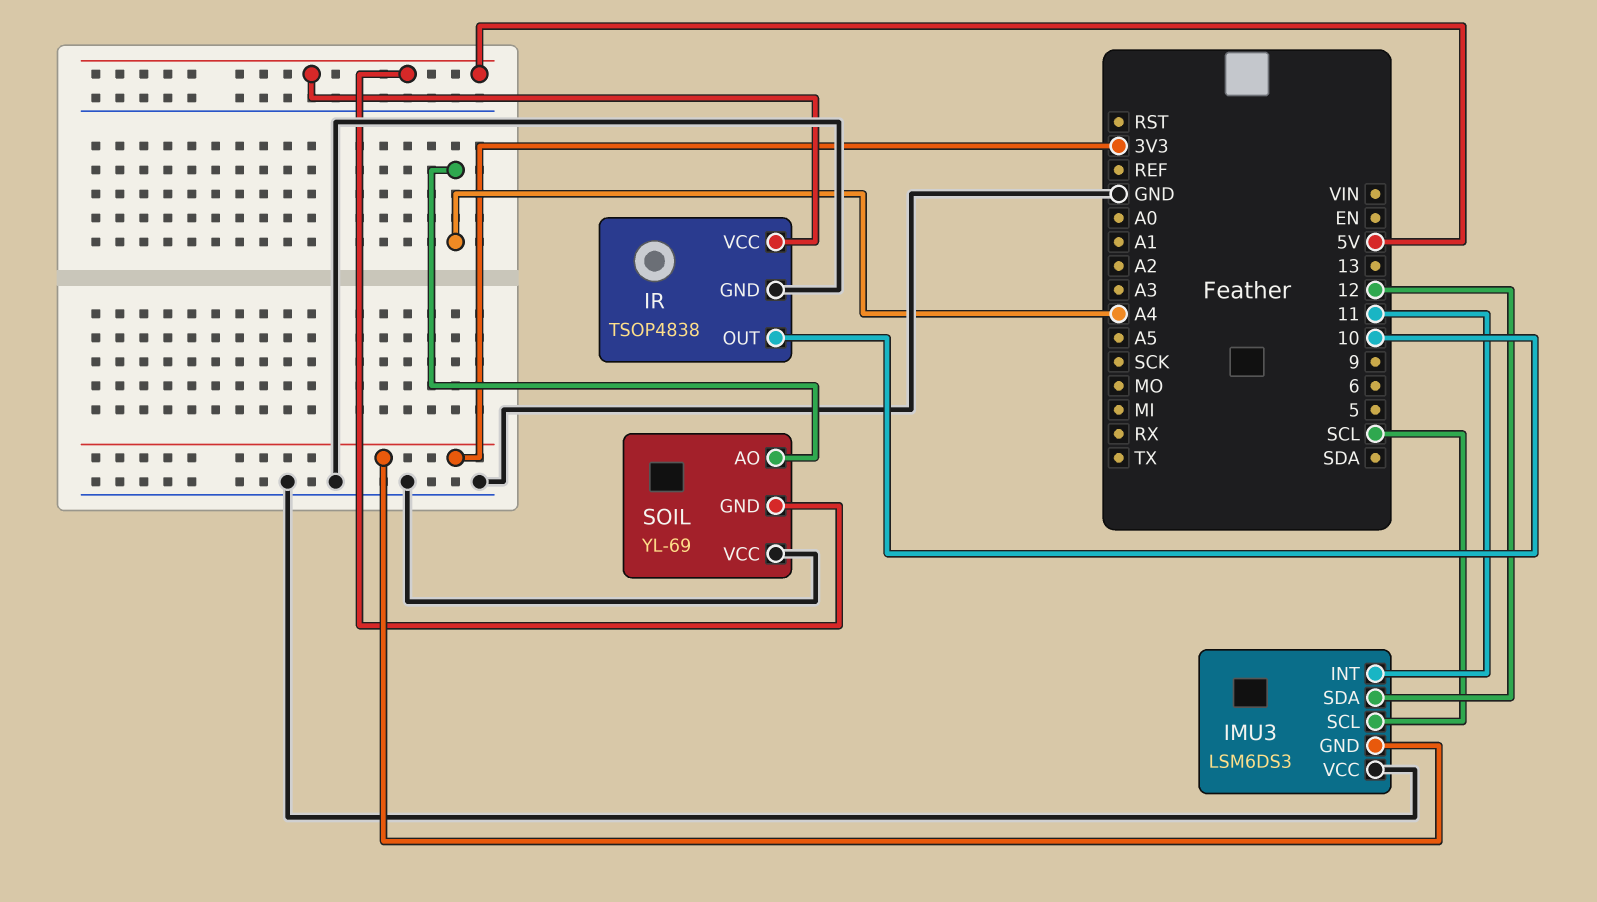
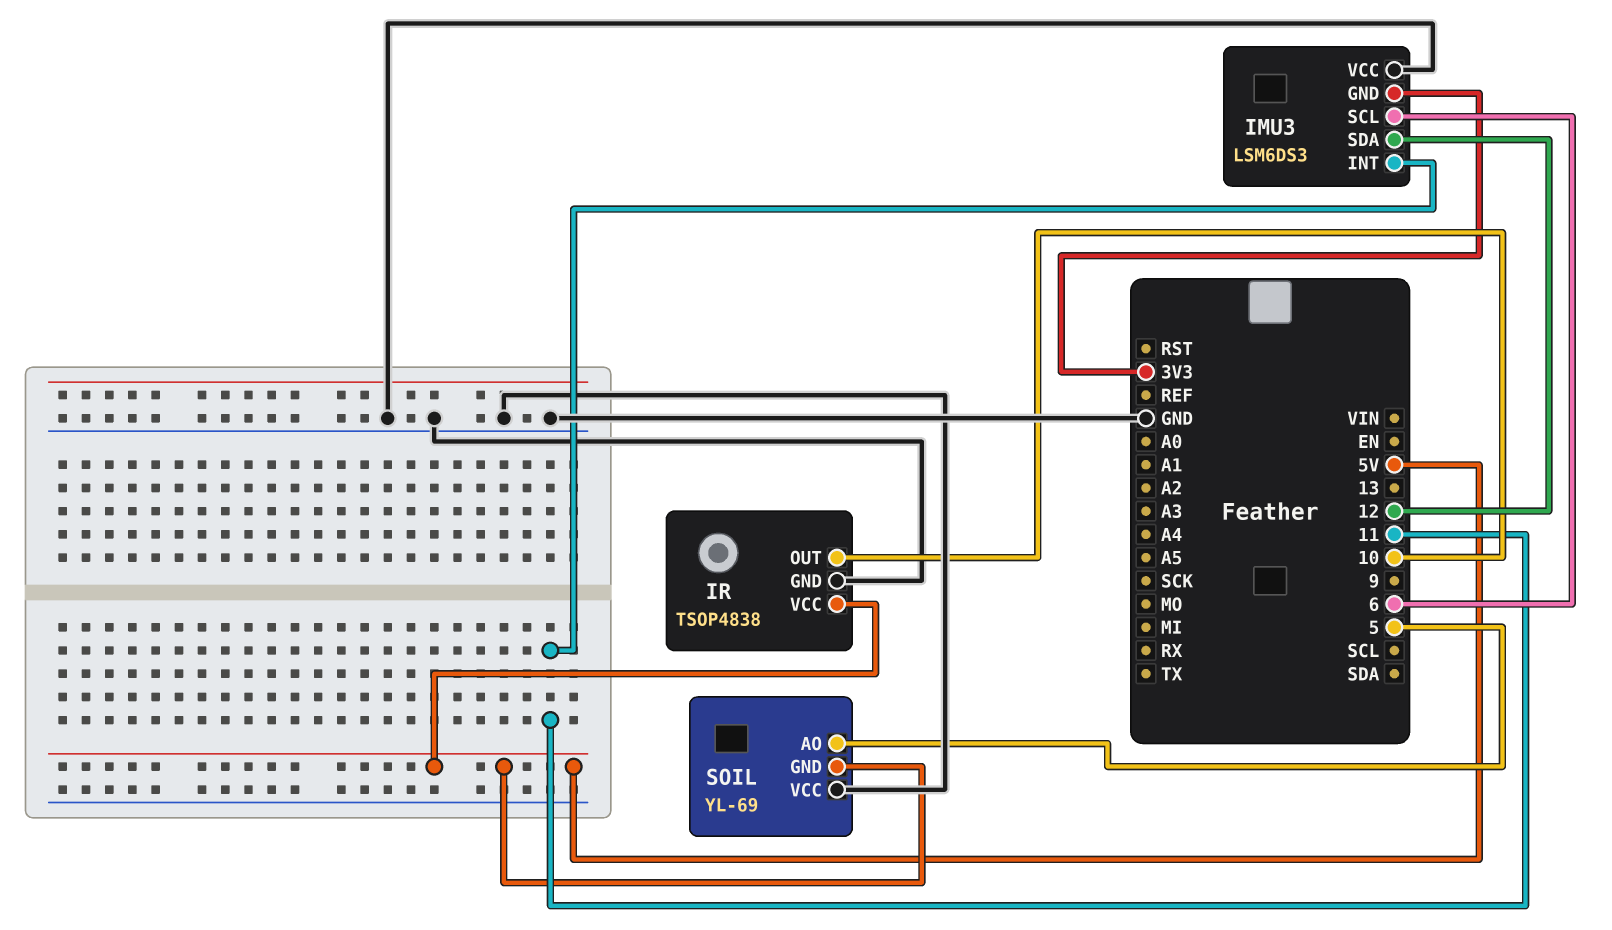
IMU3 pin SCL: SCL -> 6
SOIL pin AO: A4 -> 5

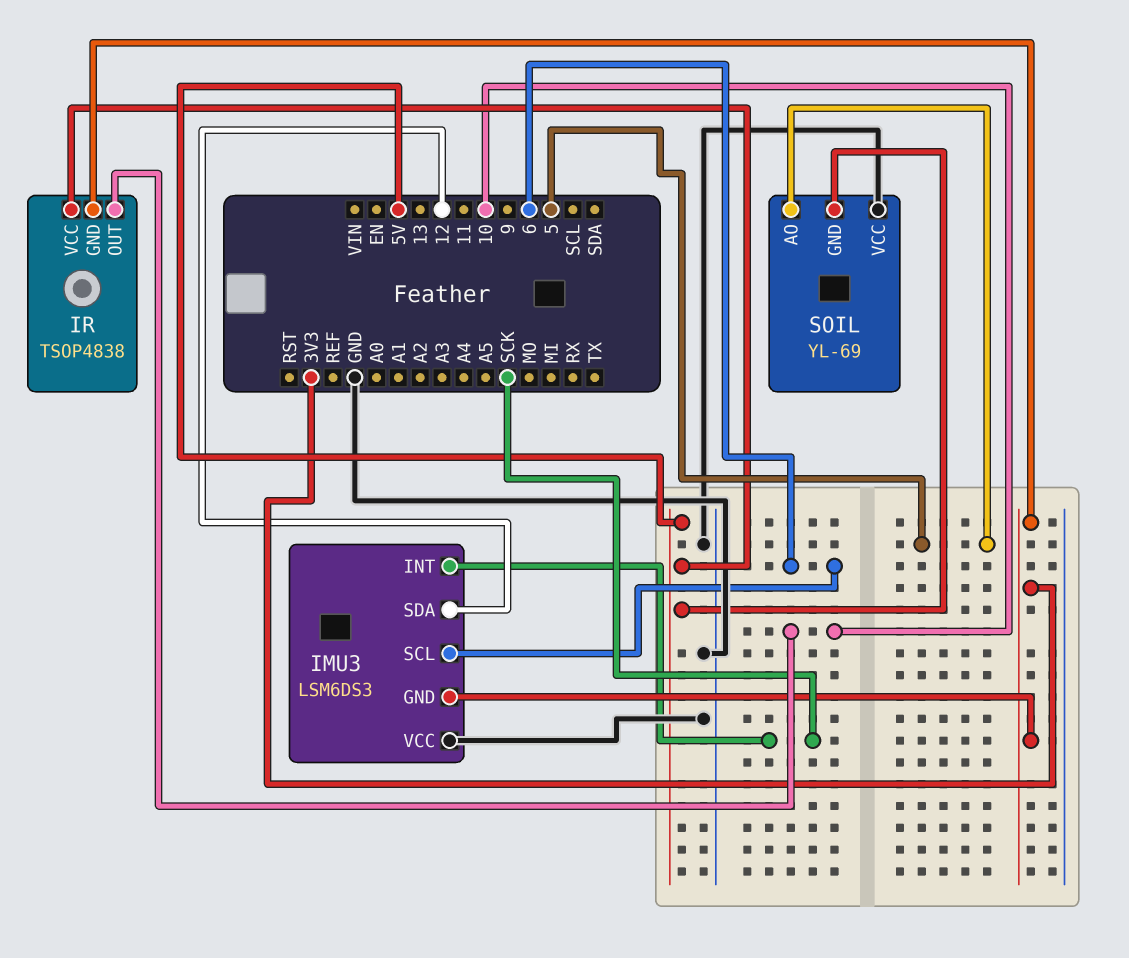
IMU3 pin INT: 11 -> SCK
IR pin GND: GND -> 3V3

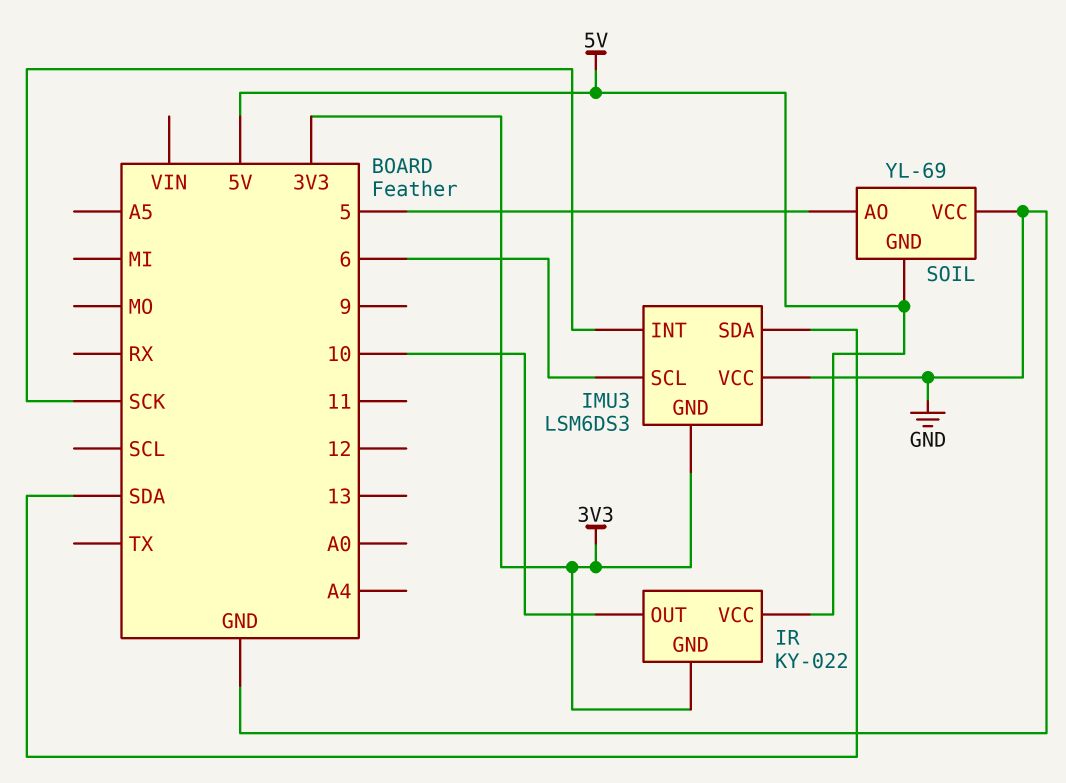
IMU3 pin SDA: 12 -> SDA
IR: TSOP4838 -> KY-022

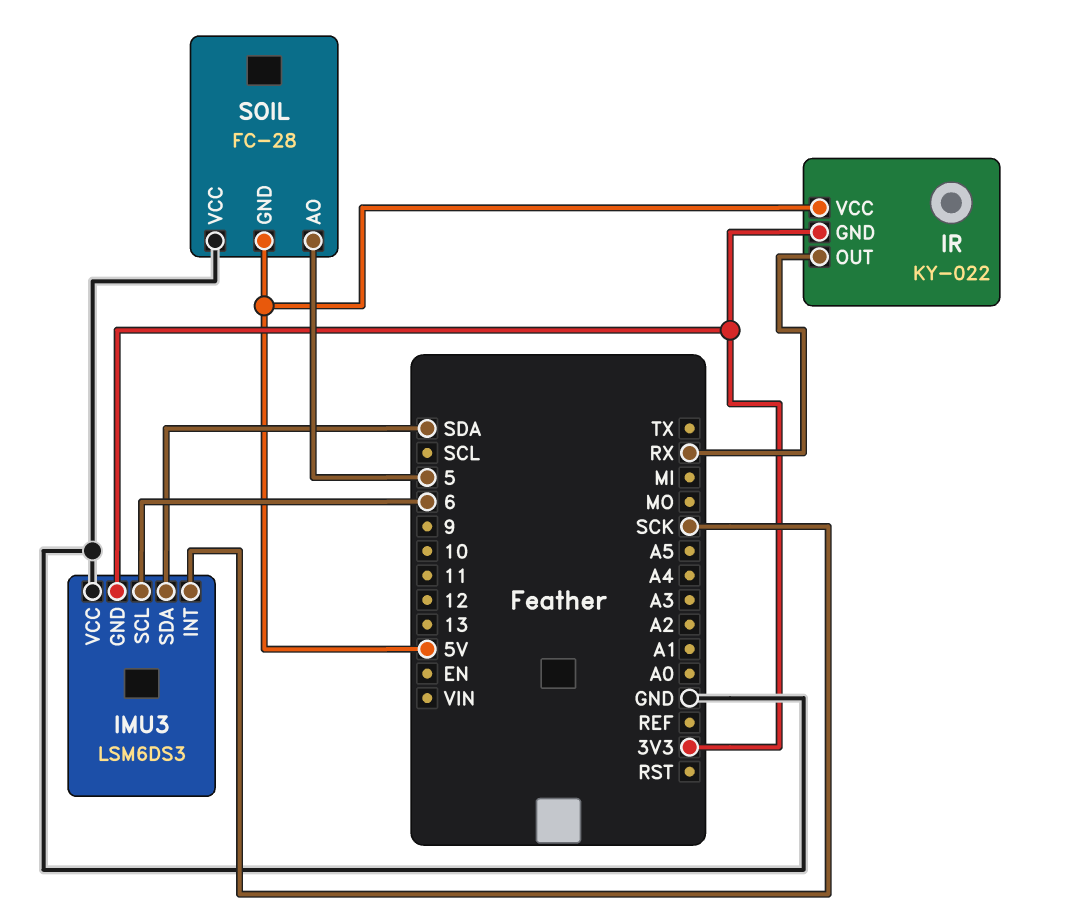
IR pin OUT: 10 -> RX
SOIL: YL-69 -> FC-28

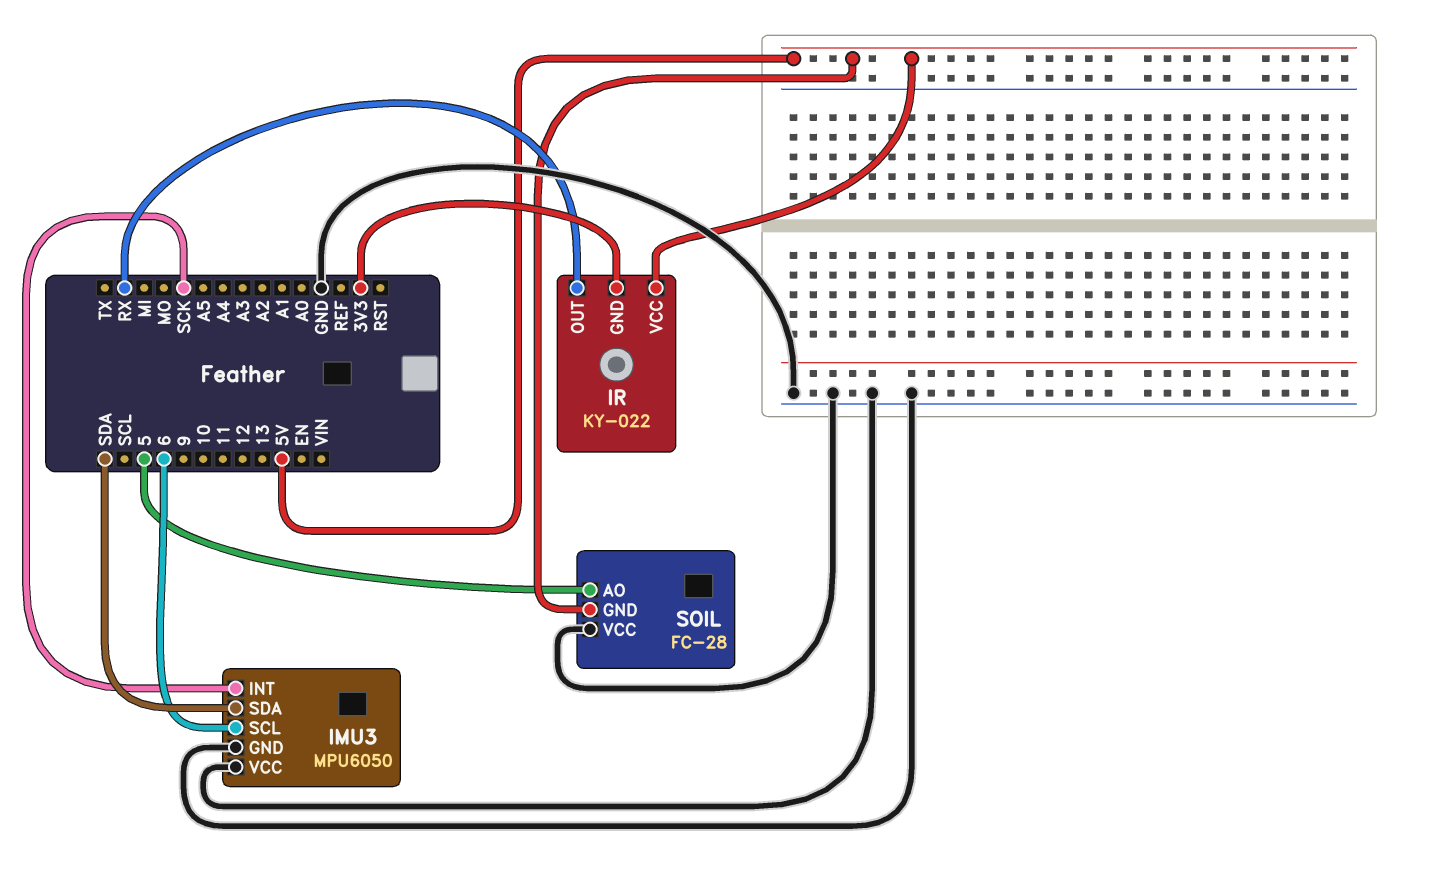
IMU3: LSM6DS3 -> MPU6050
IMU3 pin GND: 3V3 -> GND

